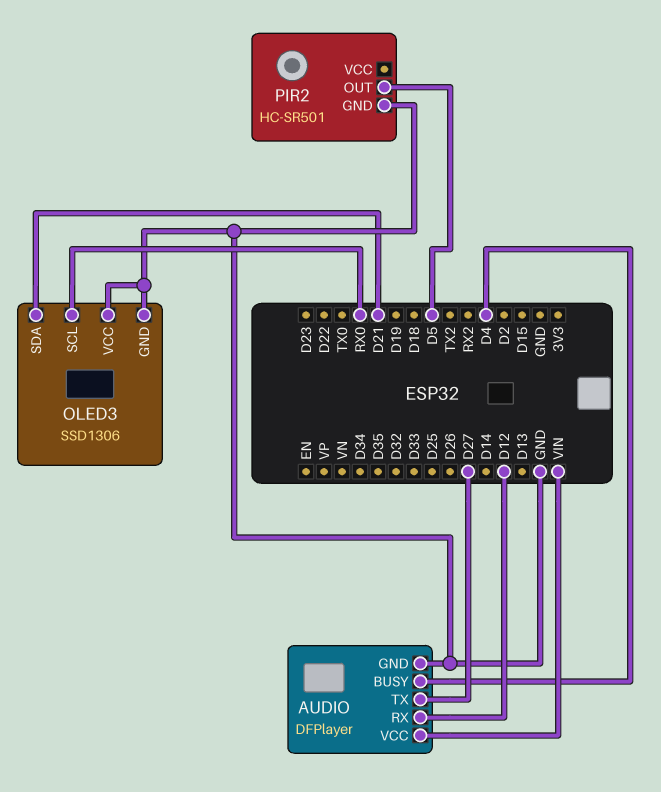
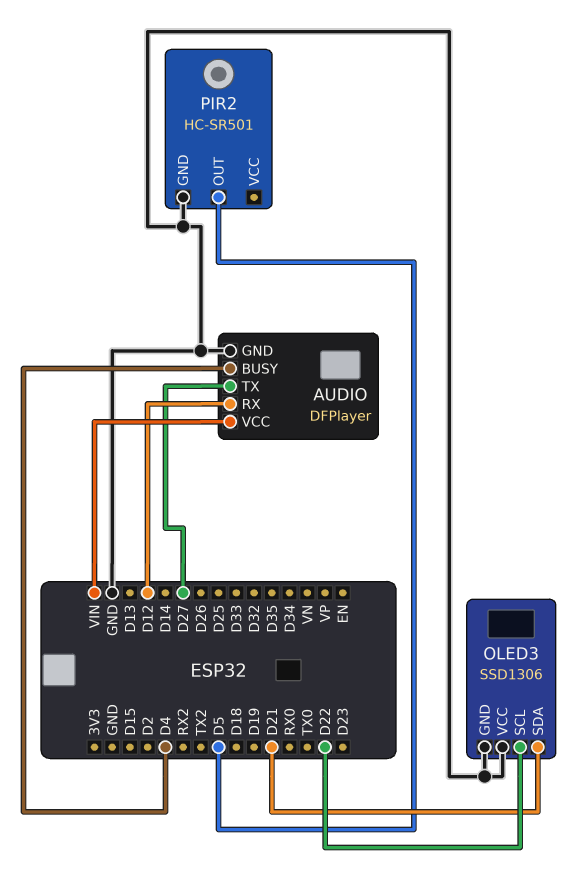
OLED3 pin SCL: RX0 -> D22

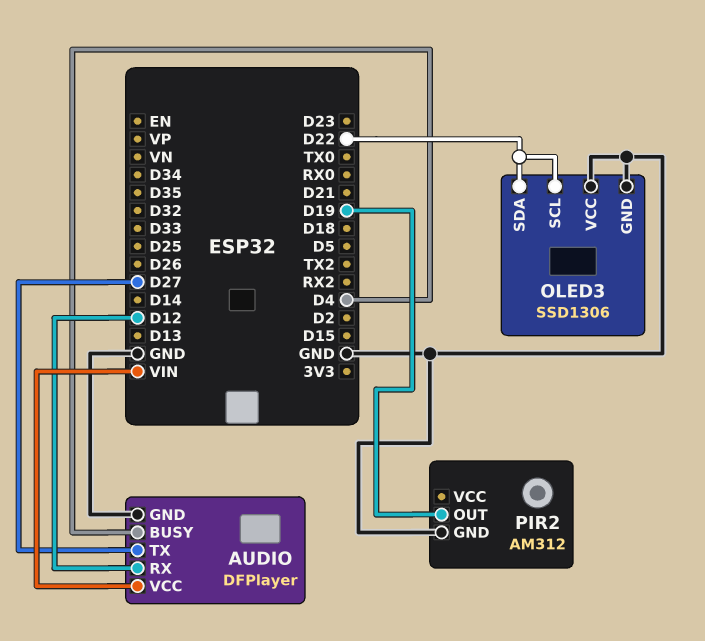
OLED3 pin SDA: D21 -> D22
PIR2: HC-SR501 -> AM312
PIR2 pin OUT: D5 -> D19

